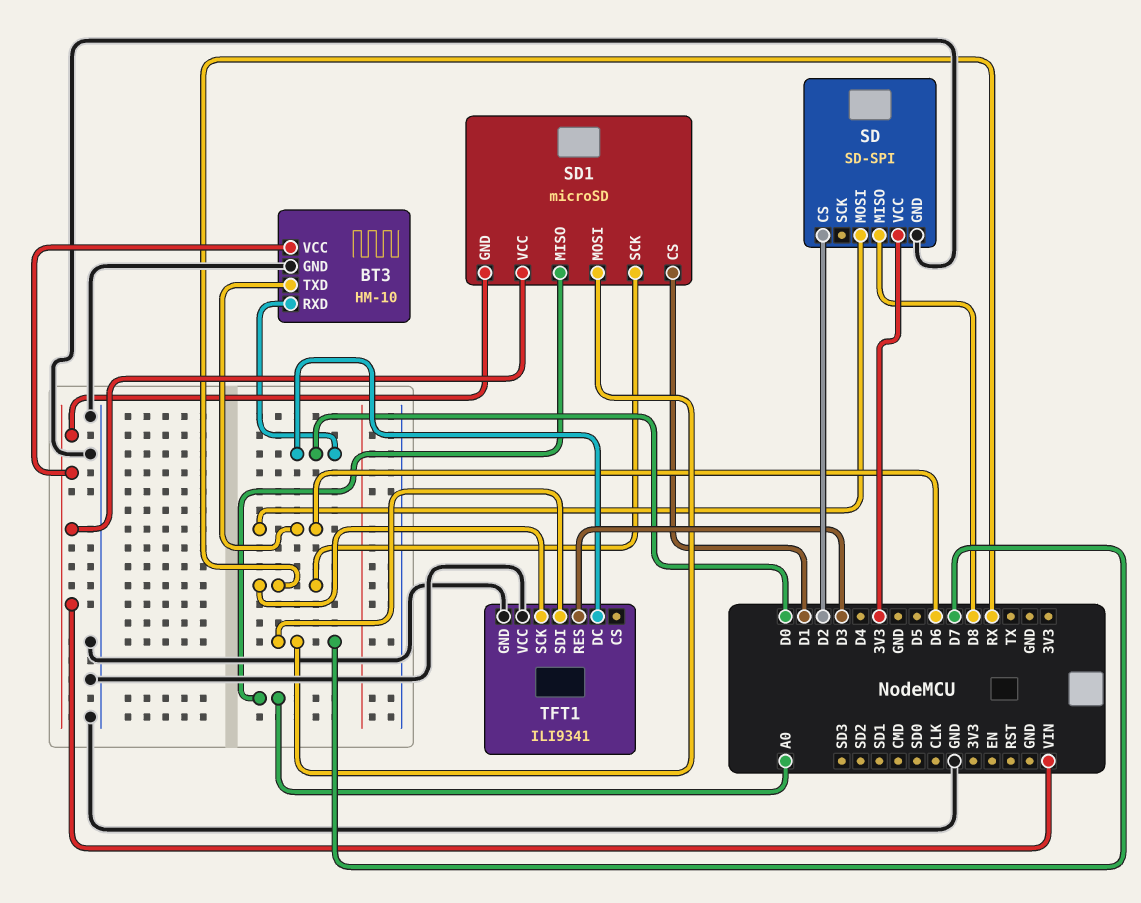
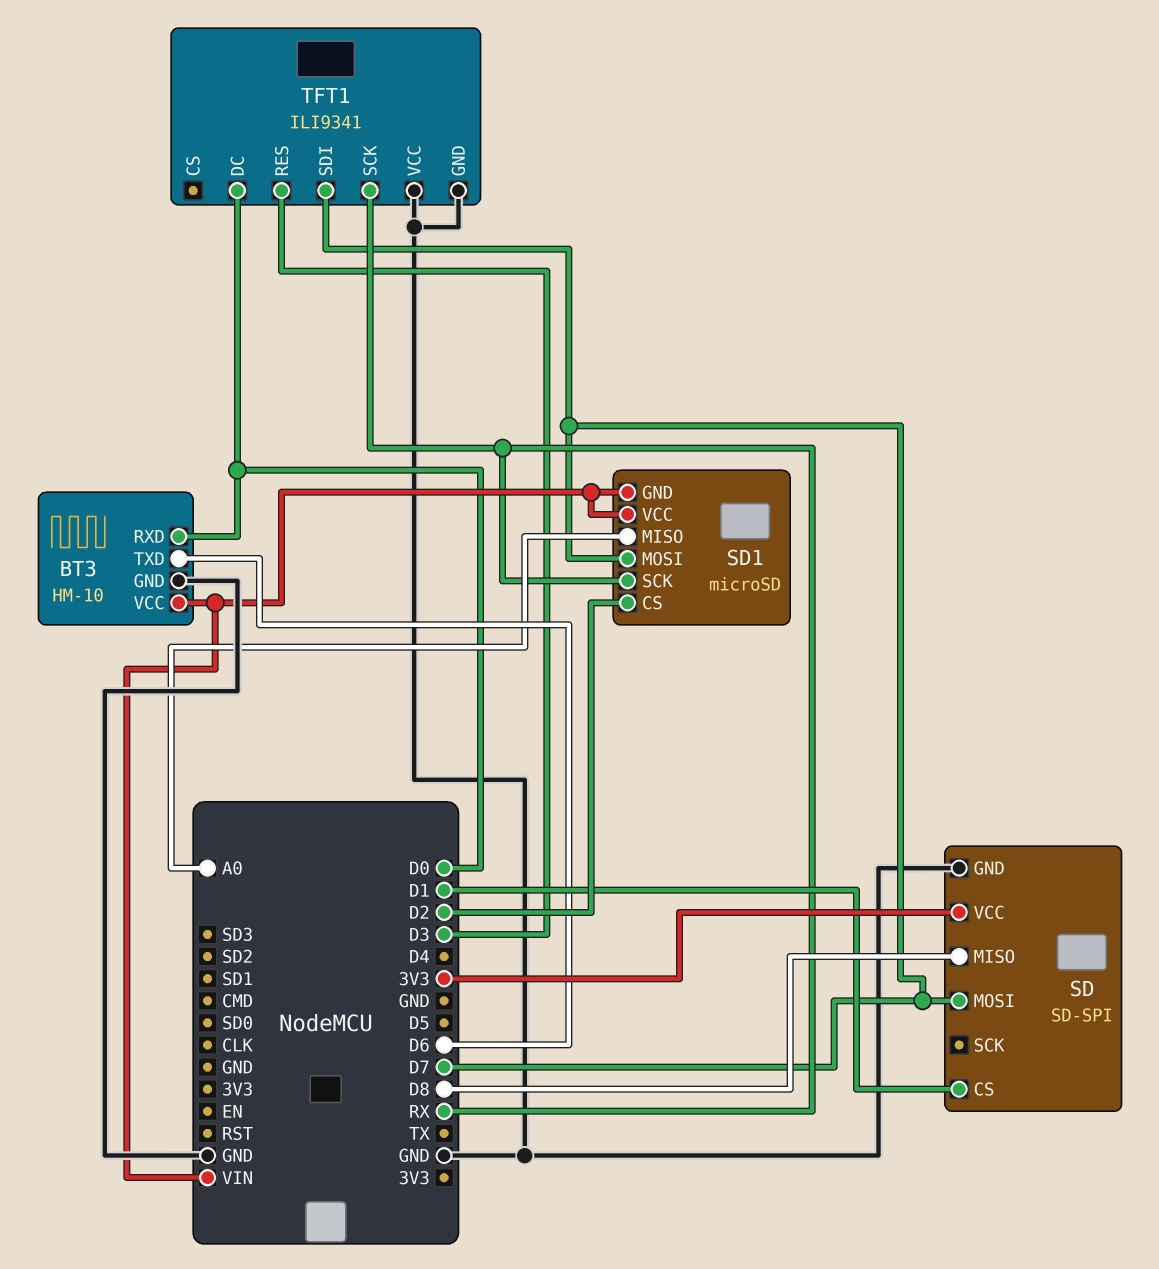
SD pin CS: D2 -> D1
SD pin MOSI: D6 -> D7
SD1 pin CS: D1 -> D2

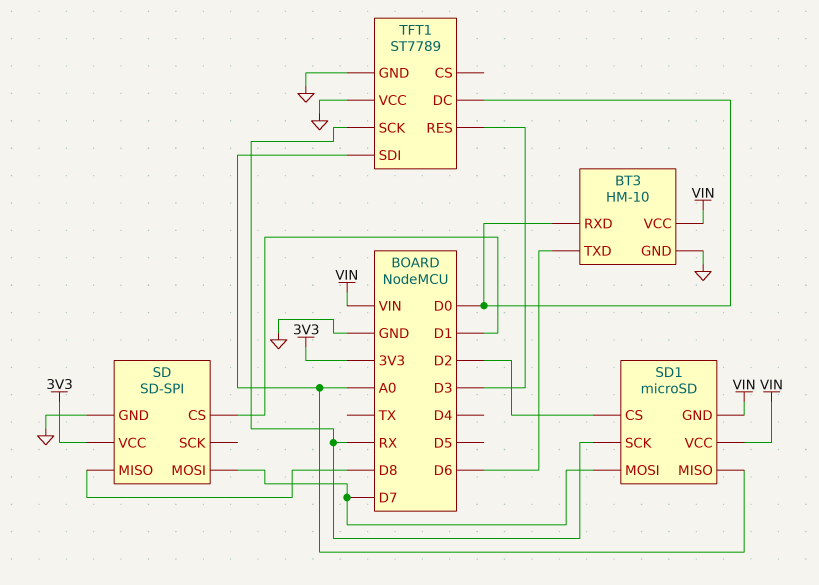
TFT1: ILI9341 -> ST7789
TFT1 pin SDI: D7 -> A0

